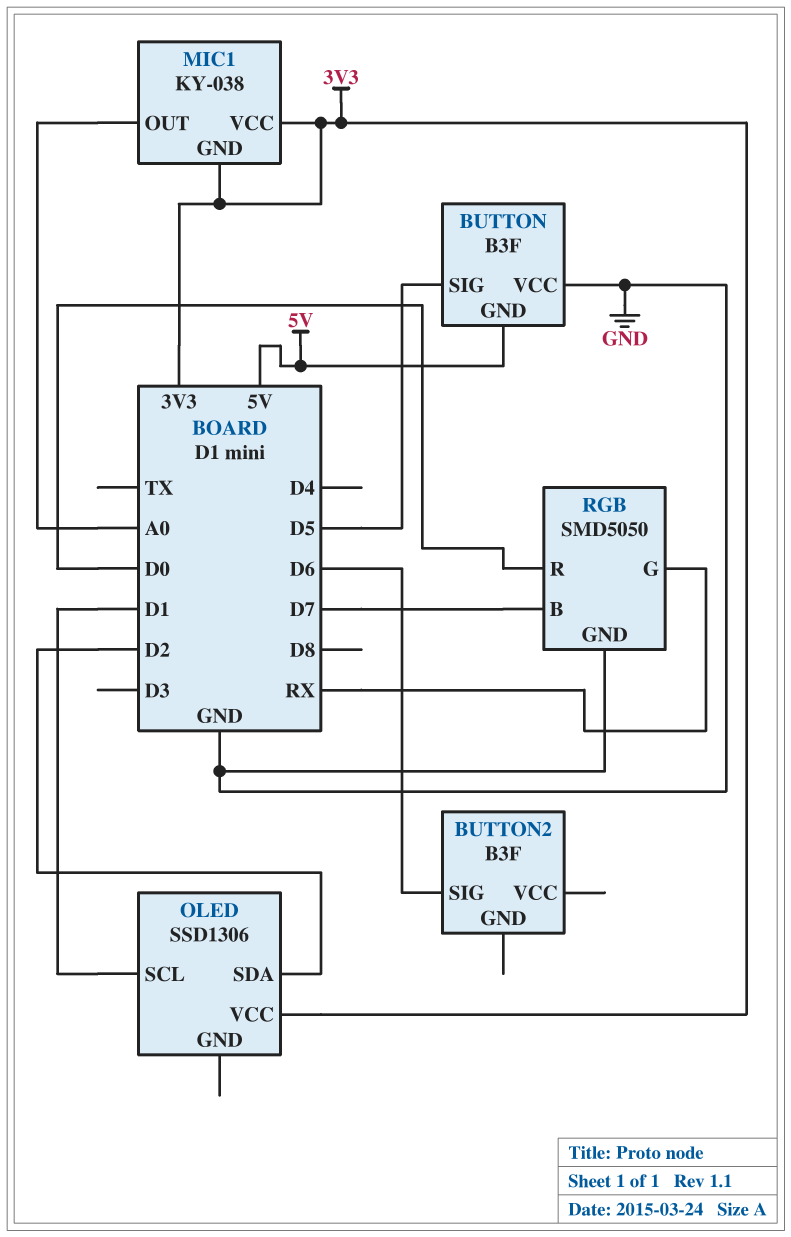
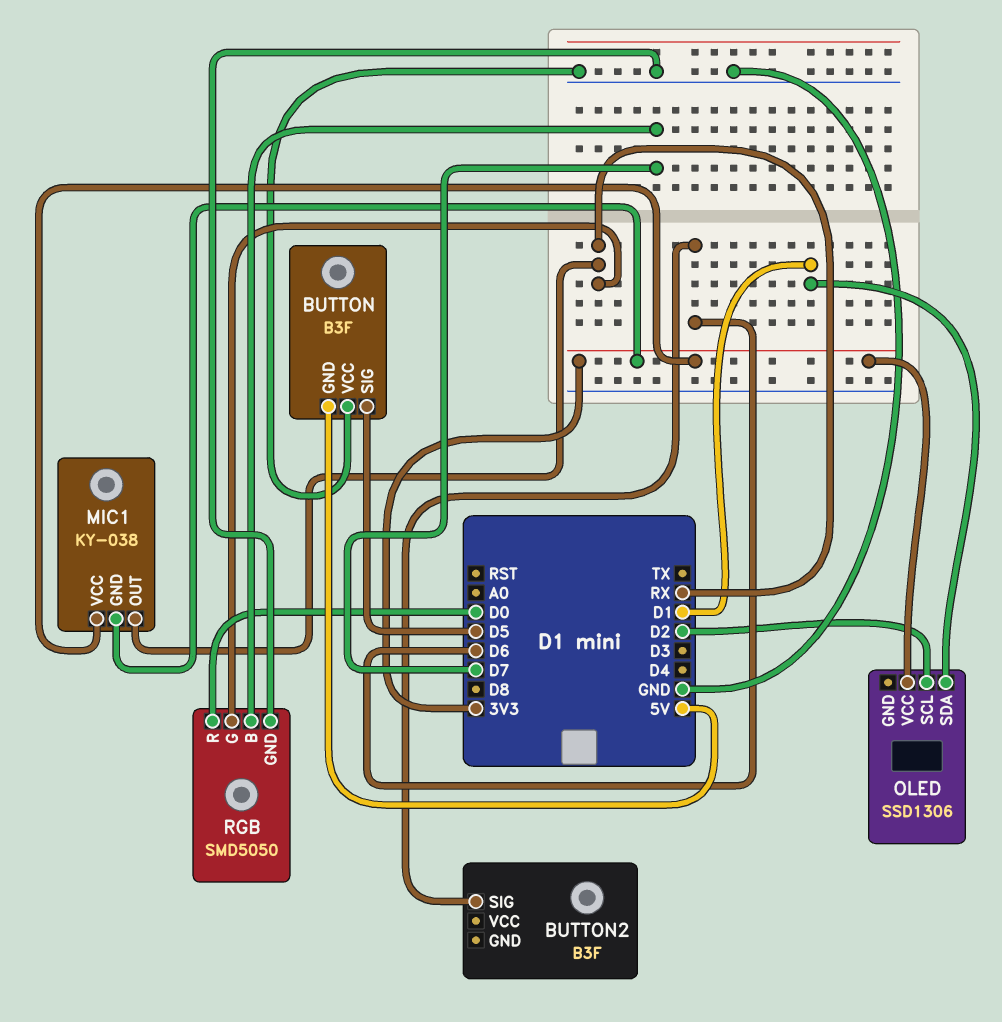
MIC1 pin OUT: A0 -> RX
OLED pin SCL: D1 -> D2
OLED pin SDA: D2 -> D1

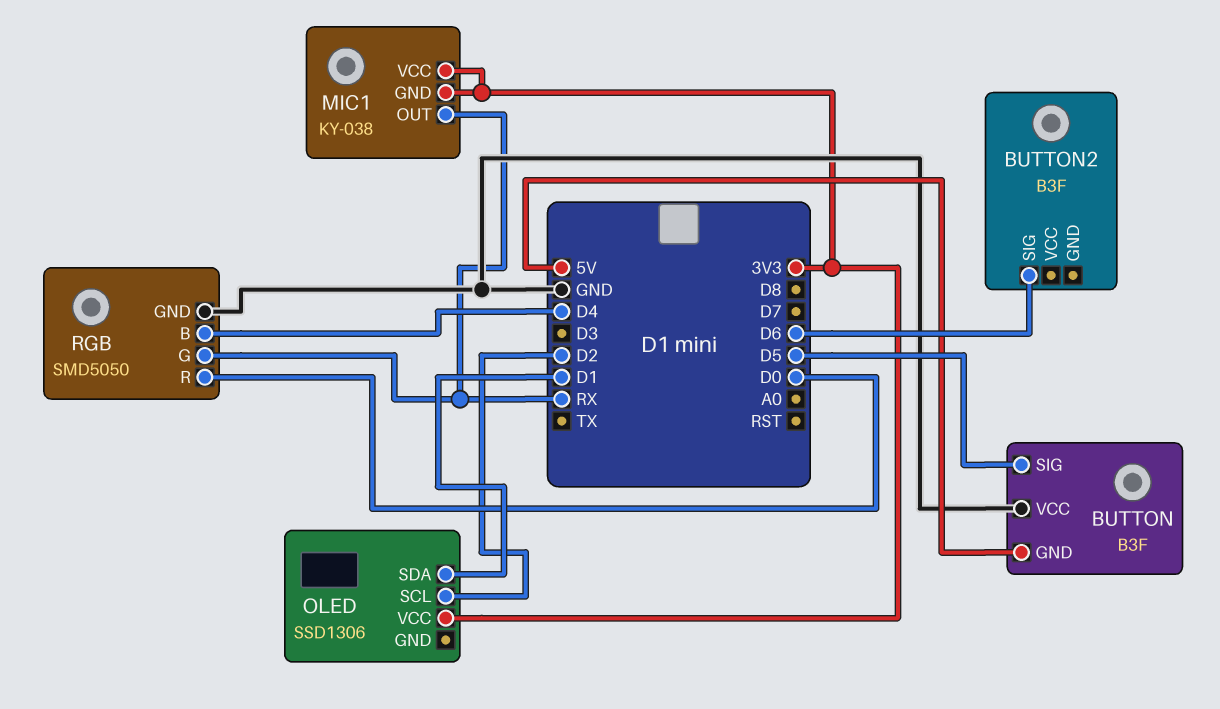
RGB pin B: D7 -> D4

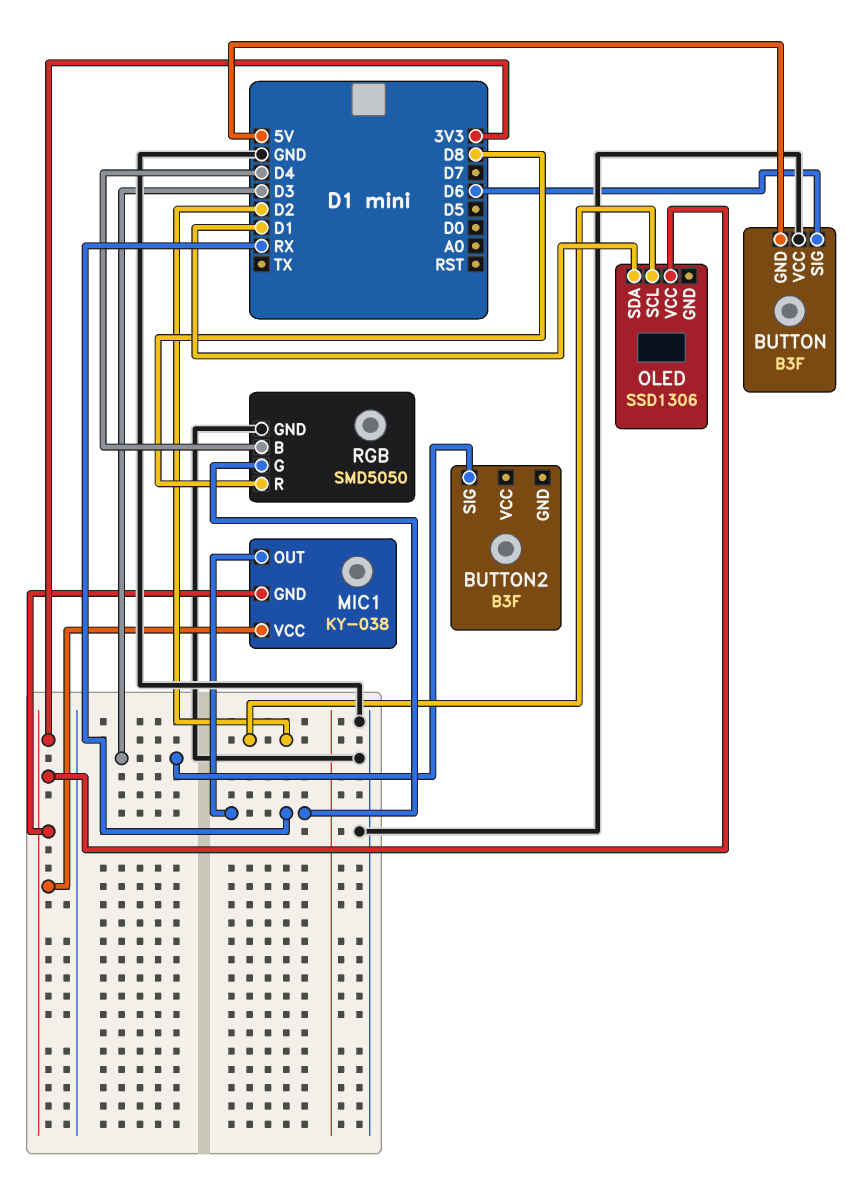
BUTTON pin SIG: D5 -> D6
BUTTON2 pin SIG: D6 -> D3
RGB pin R: D0 -> D8

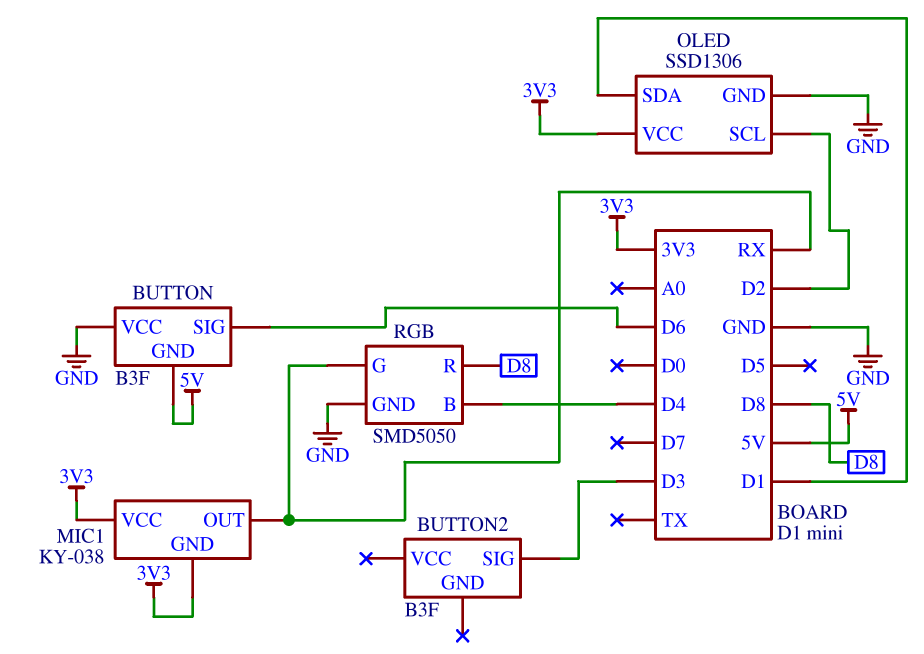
OLED pin GND: none -> GND

